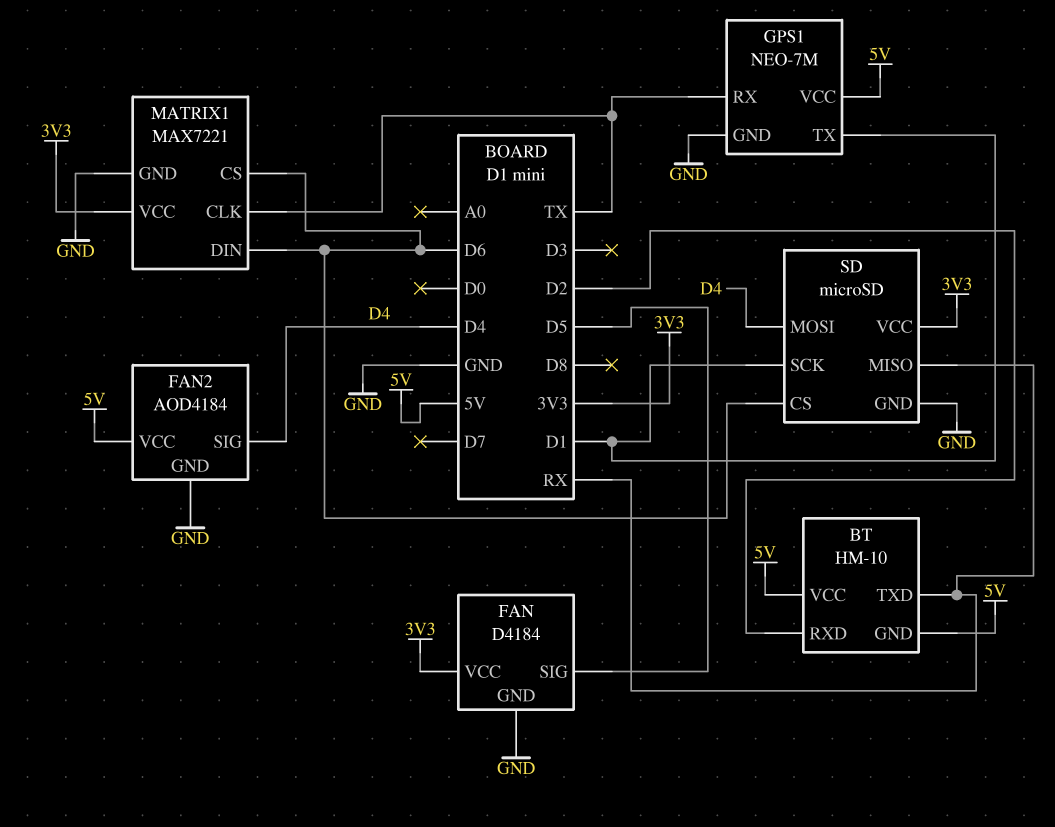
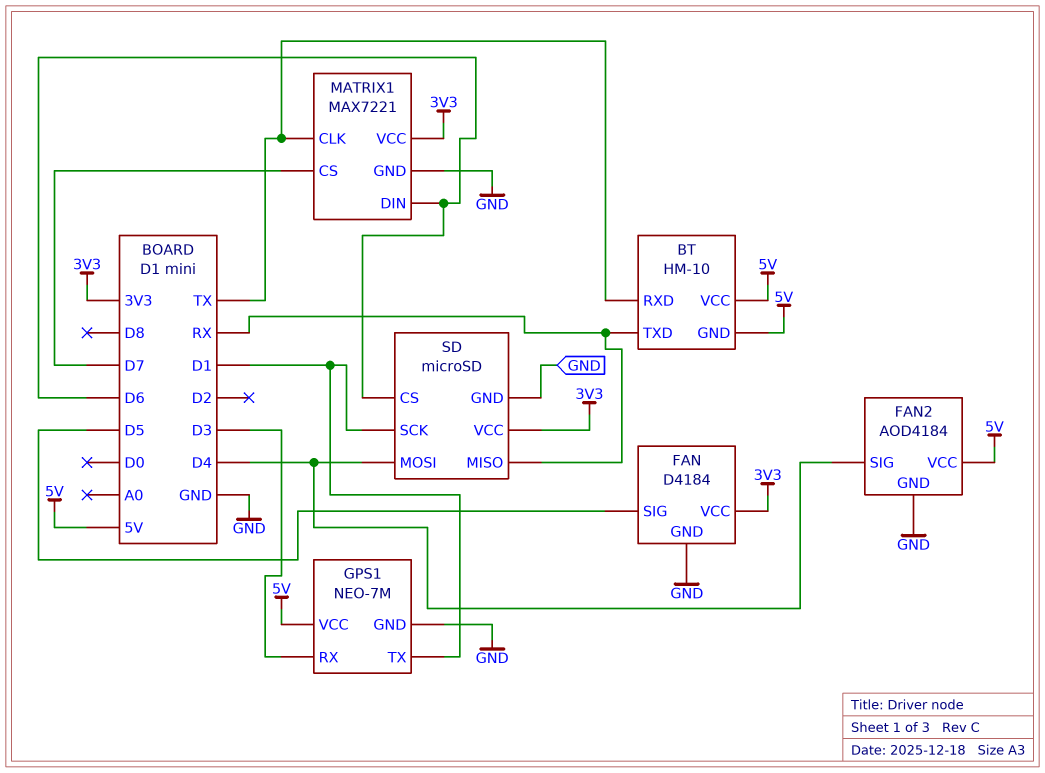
BT pin RXD: D2 -> TX
GPS1 pin RX: TX -> D3
MATRIX1 pin CS: D6 -> D7

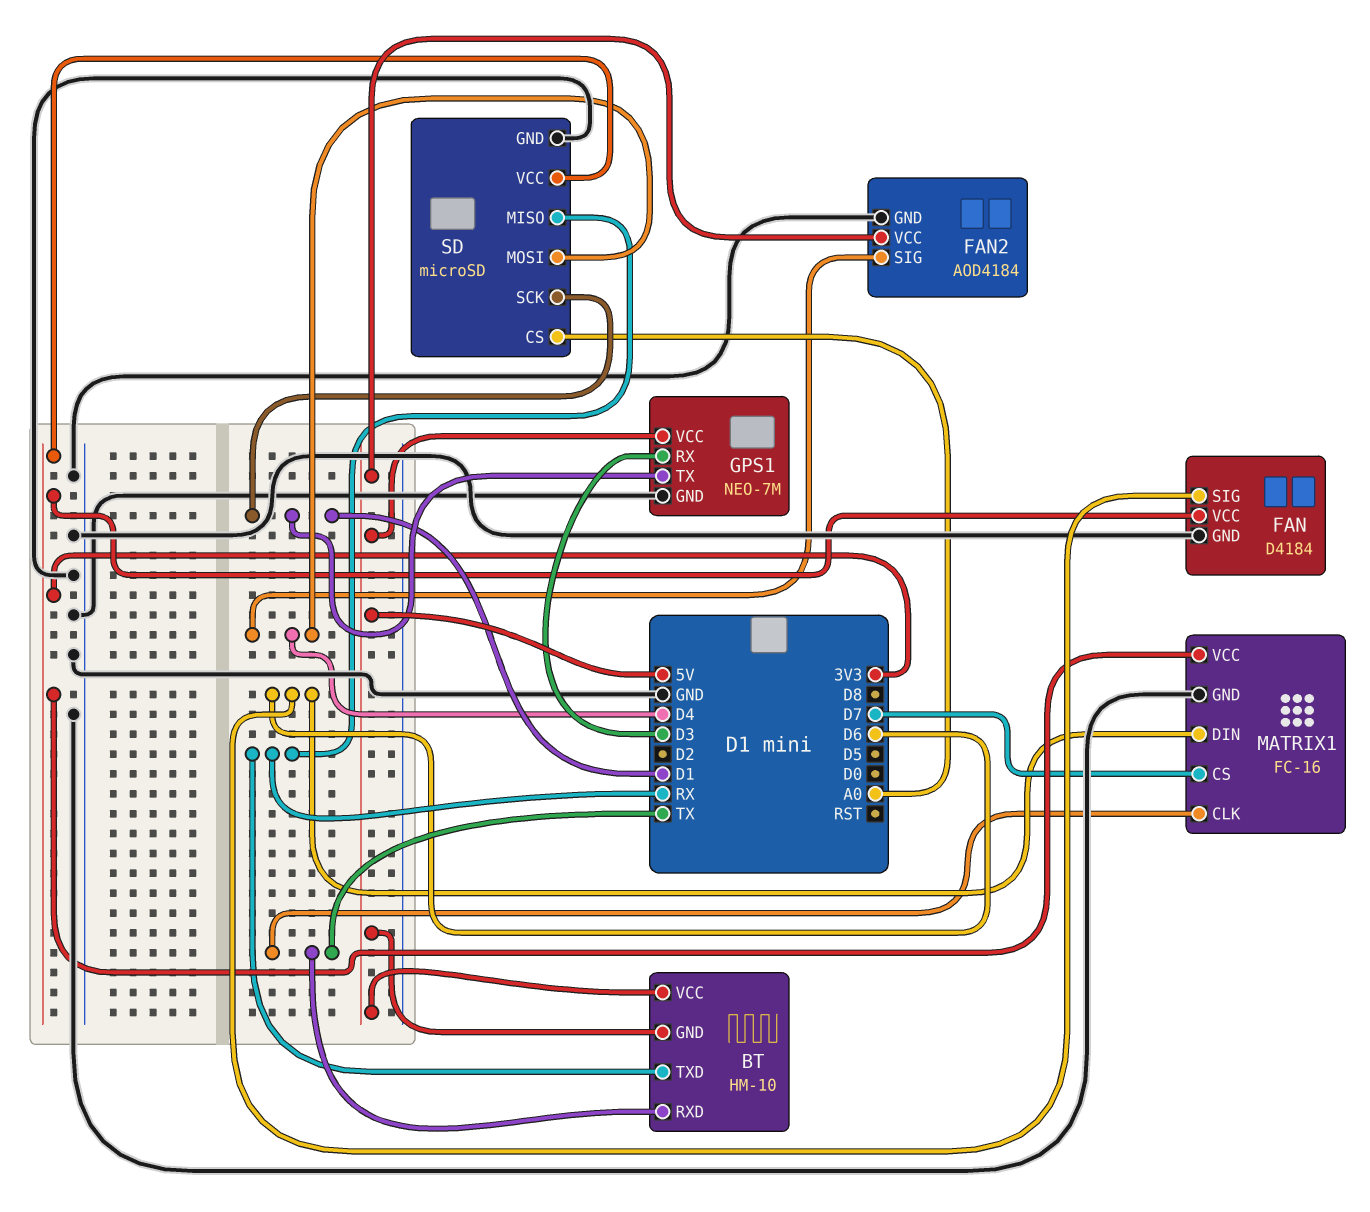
FAN pin SIG: D5 -> D6
MATRIX1: MAX7221 -> FC-16
SD pin CS: D6 -> A0

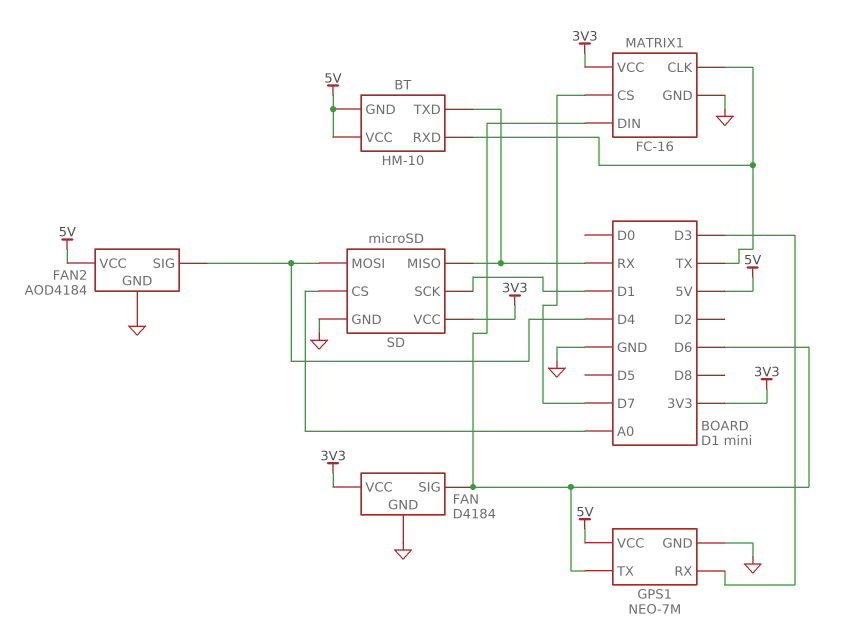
GPS1 pin TX: D1 -> D6

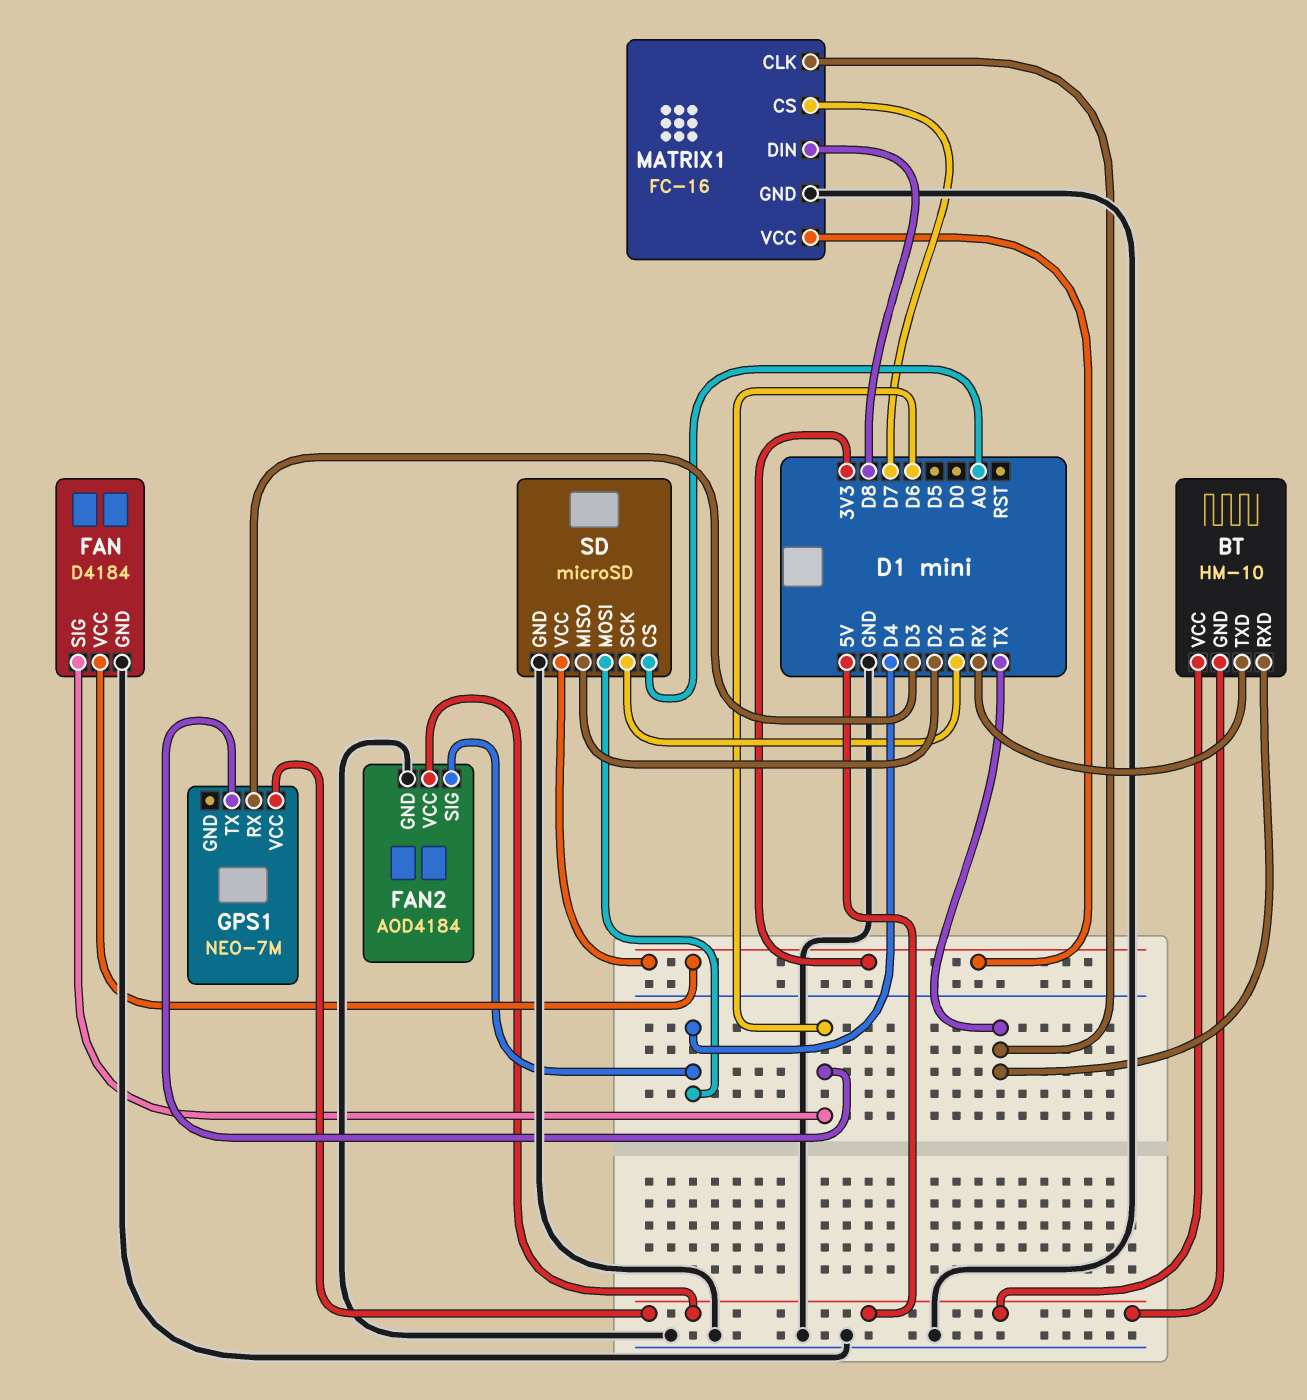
GPS1 pin GND: GND -> none
MATRIX1 pin DIN: D6 -> D8
SD pin MISO: RX -> D2

